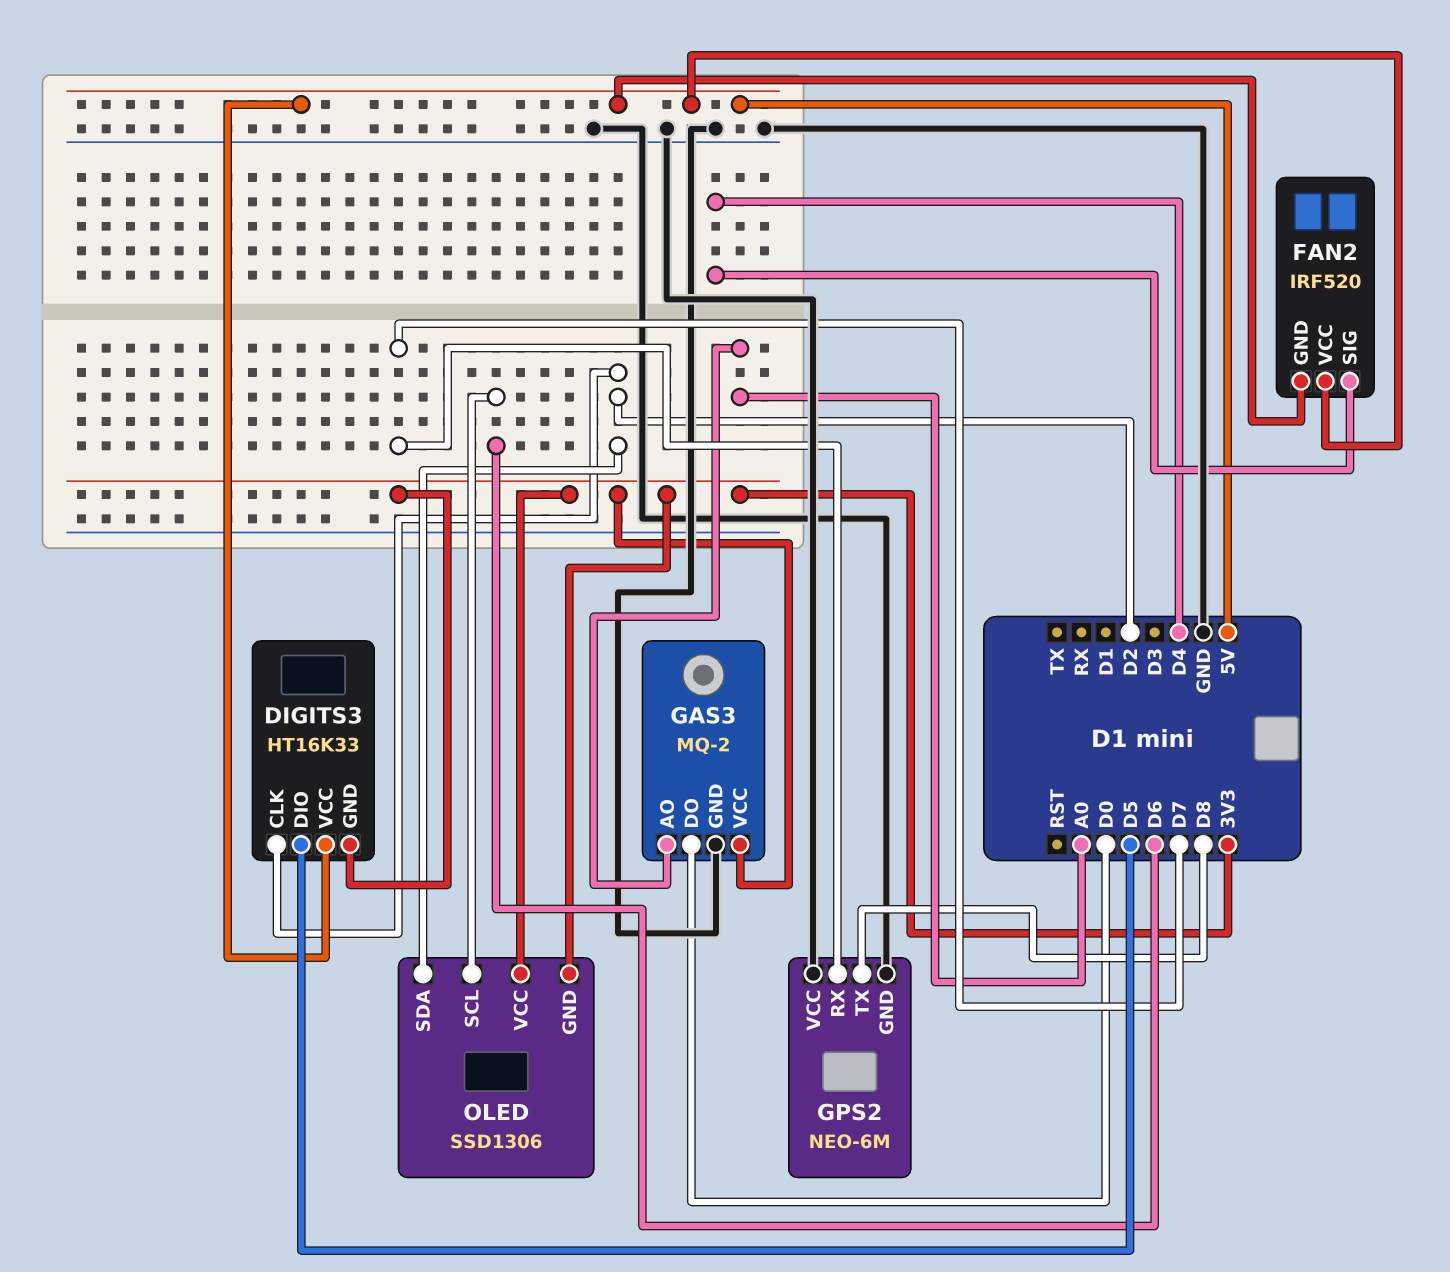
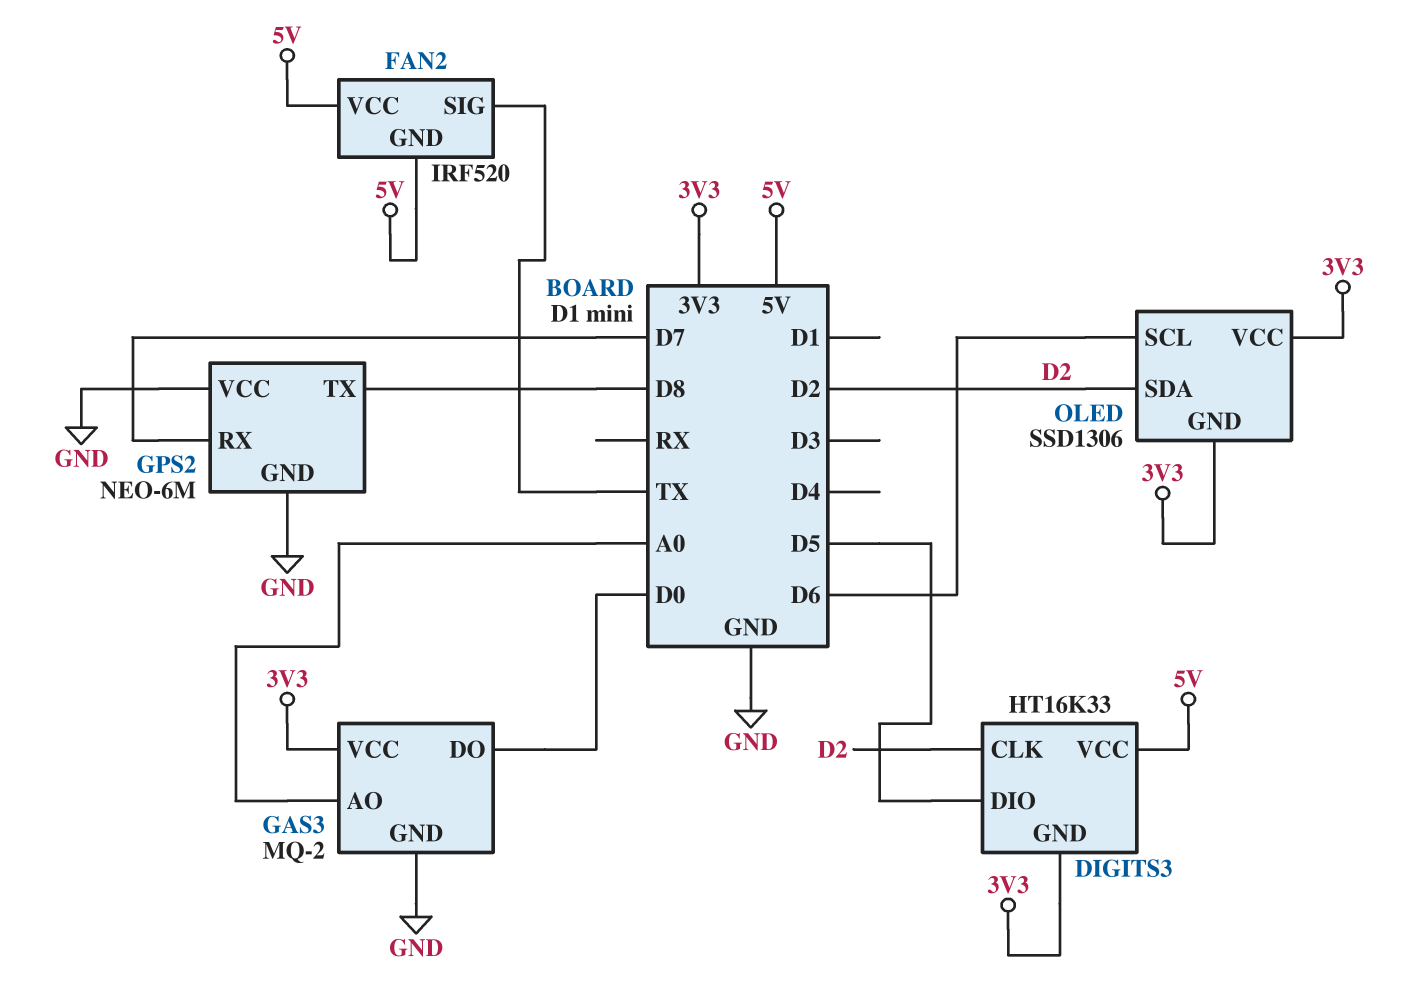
FAN2 pin SIG: D4 -> TX

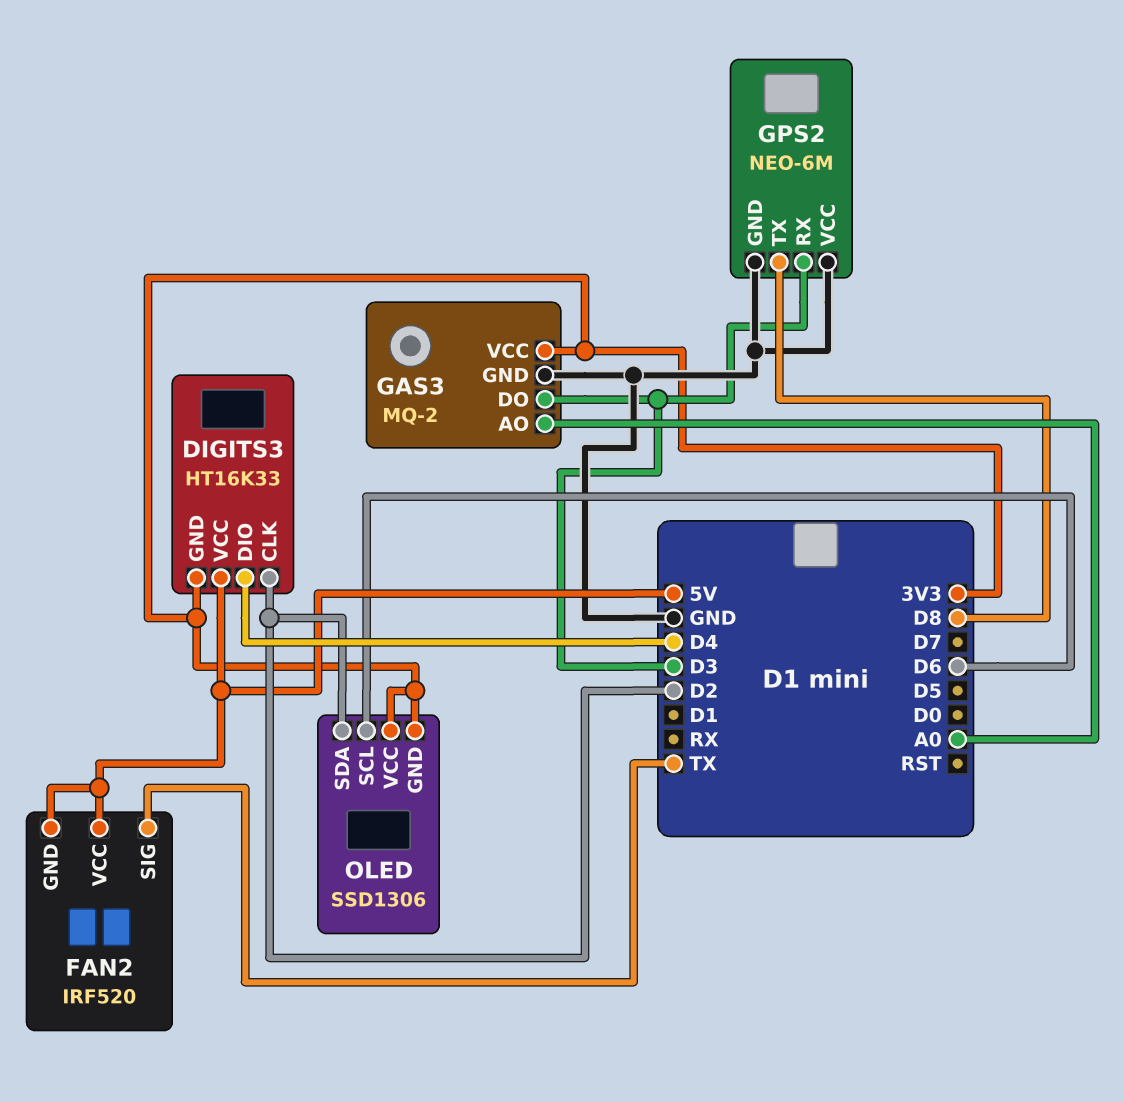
DIGITS3 pin DIO: D5 -> D4
GAS3 pin DO: D0 -> D3
GPS2 pin RX: D7 -> D3

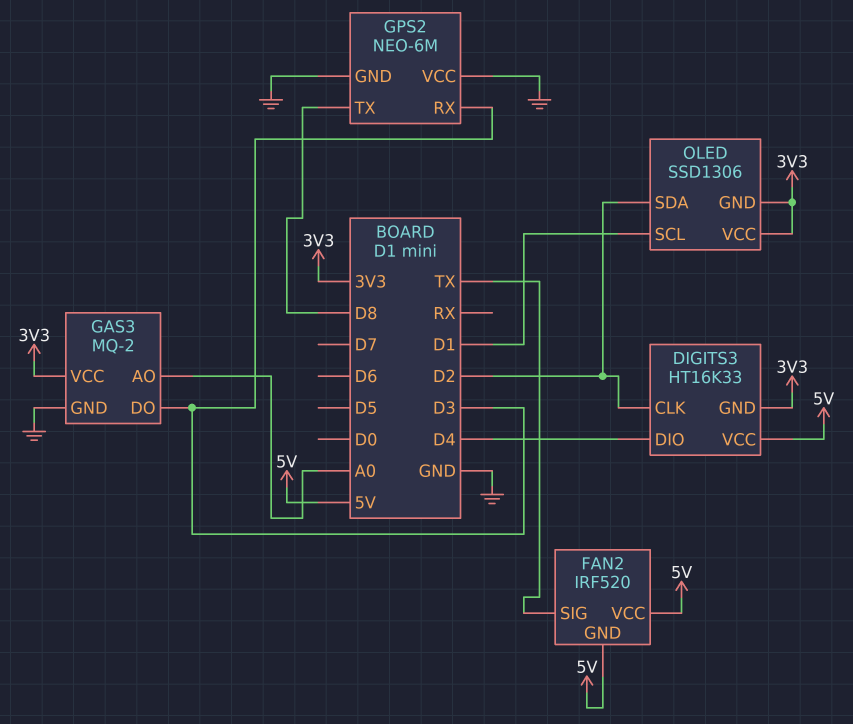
OLED pin SCL: D6 -> D1

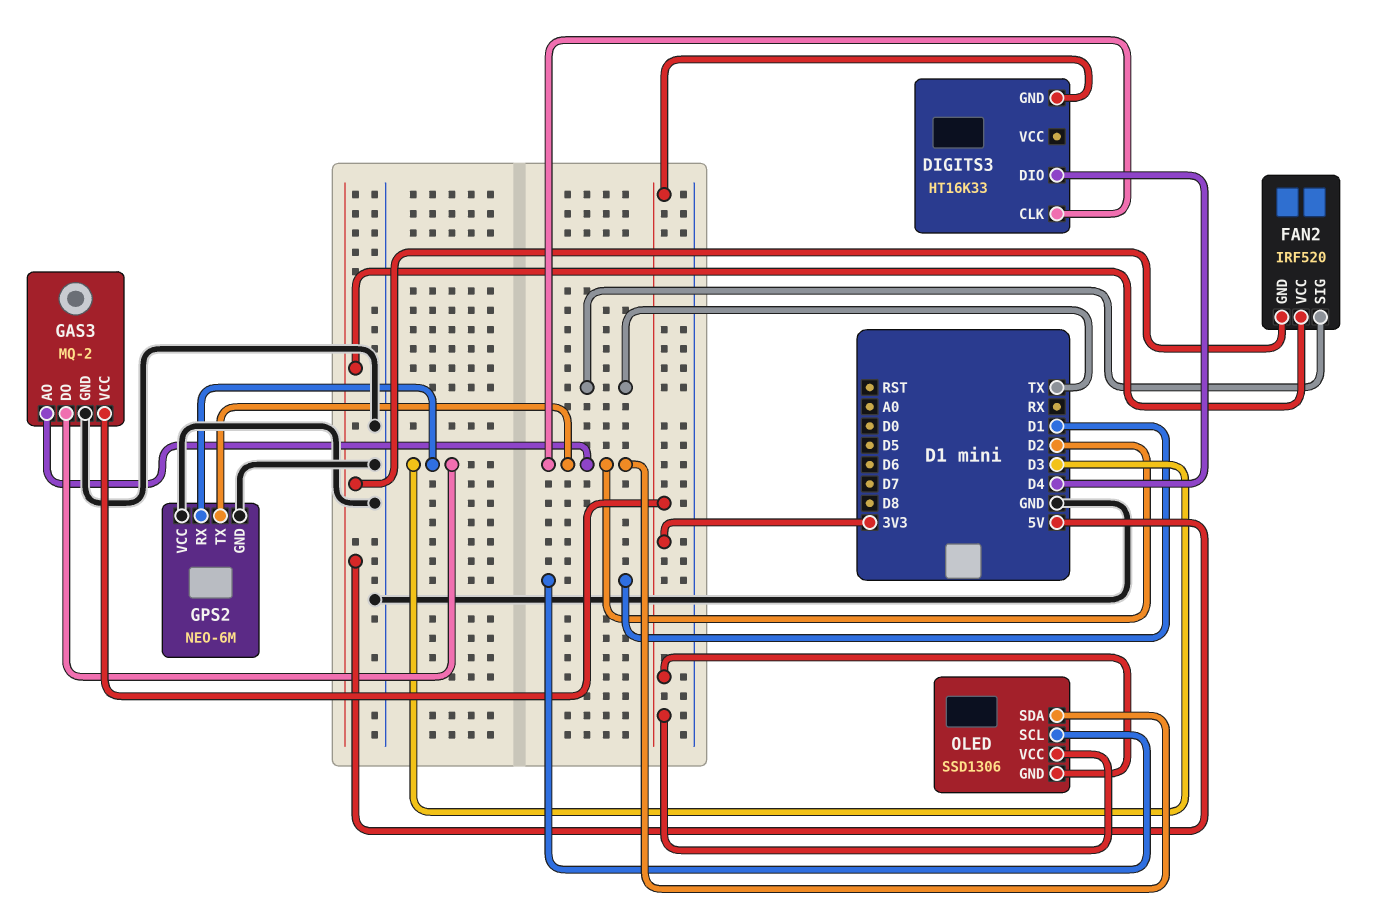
DIGITS3 pin VCC: 5V -> none
GAS3 pin AO: A0 -> D2
GPS2 pin TX: D8 -> D2

